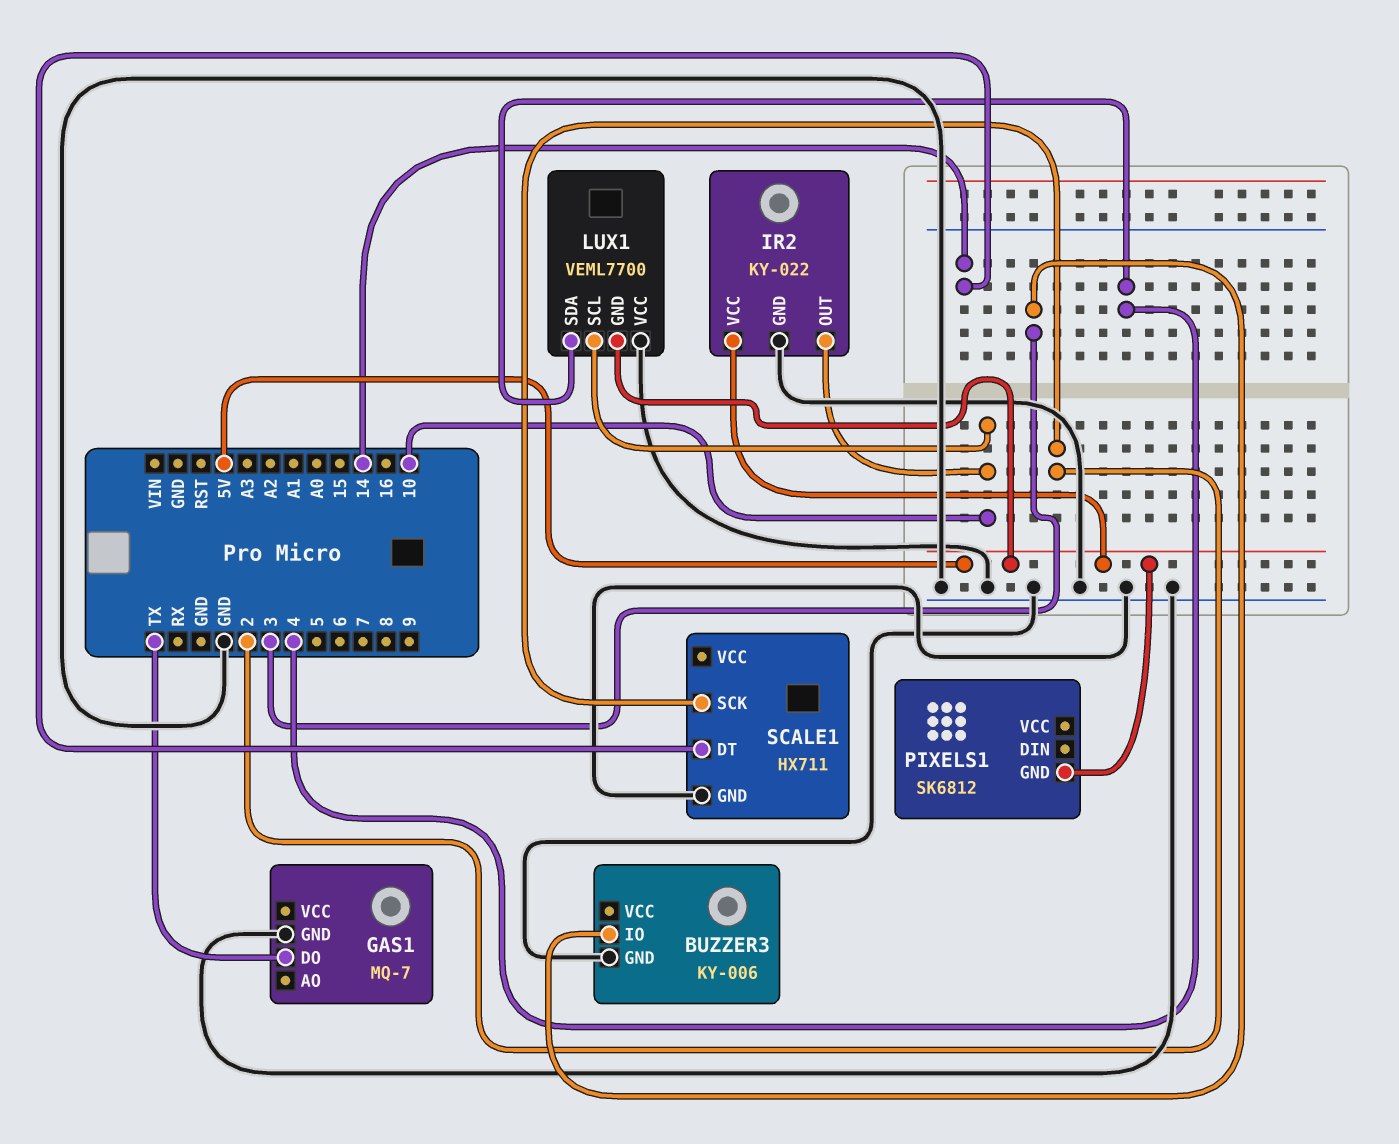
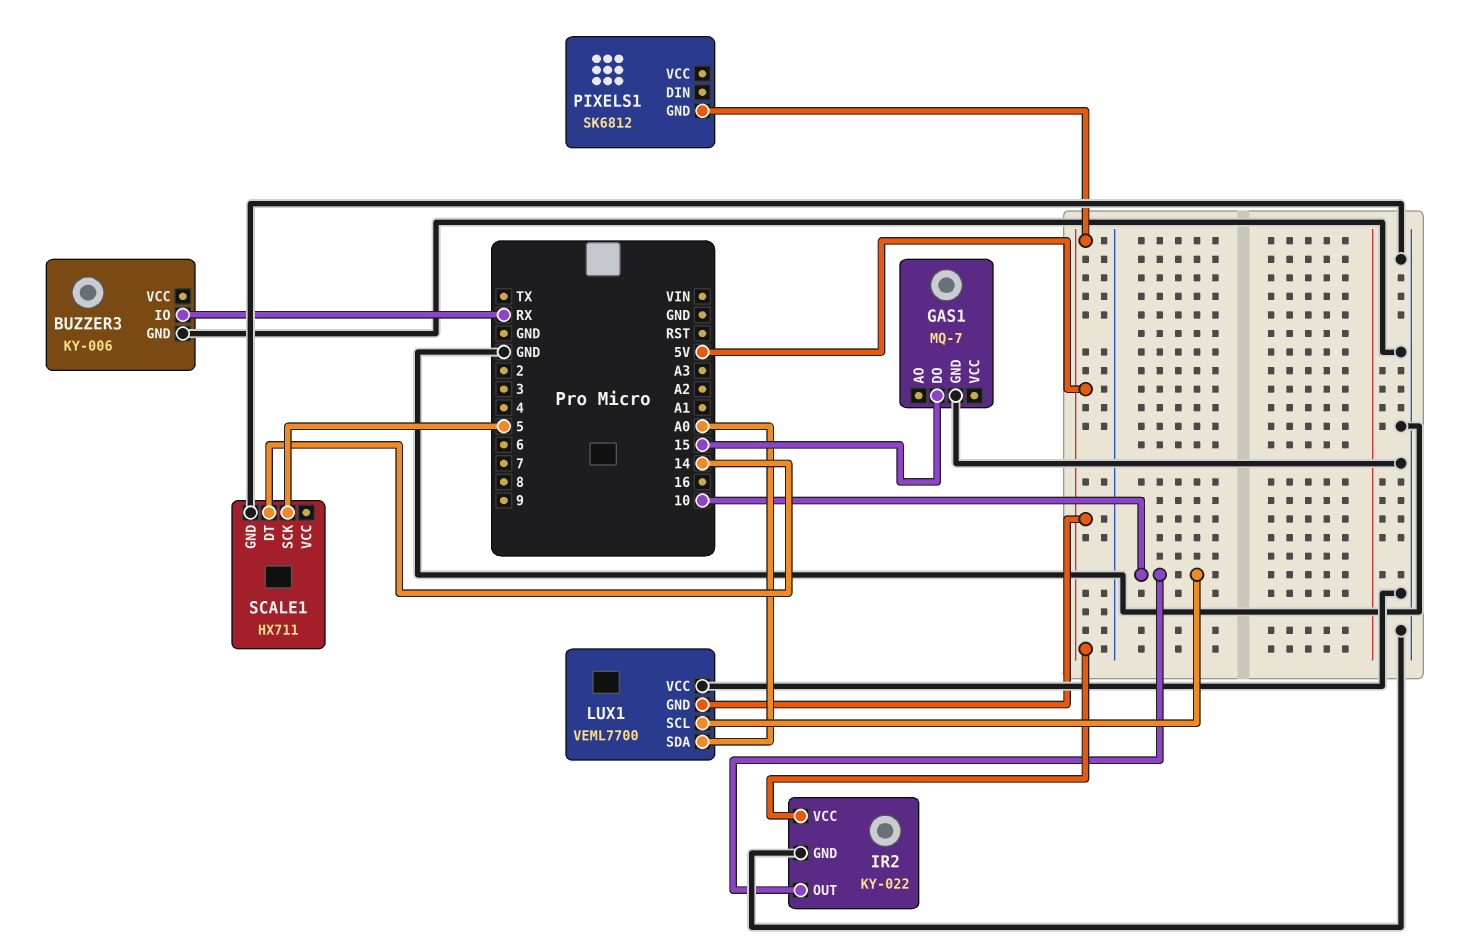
BUZZER3 pin IO: 3 -> RX
GAS1 pin DO: TX -> 15
LUX1 pin SDA: 4 -> A0
SCALE1 pin SCK: 2 -> 5

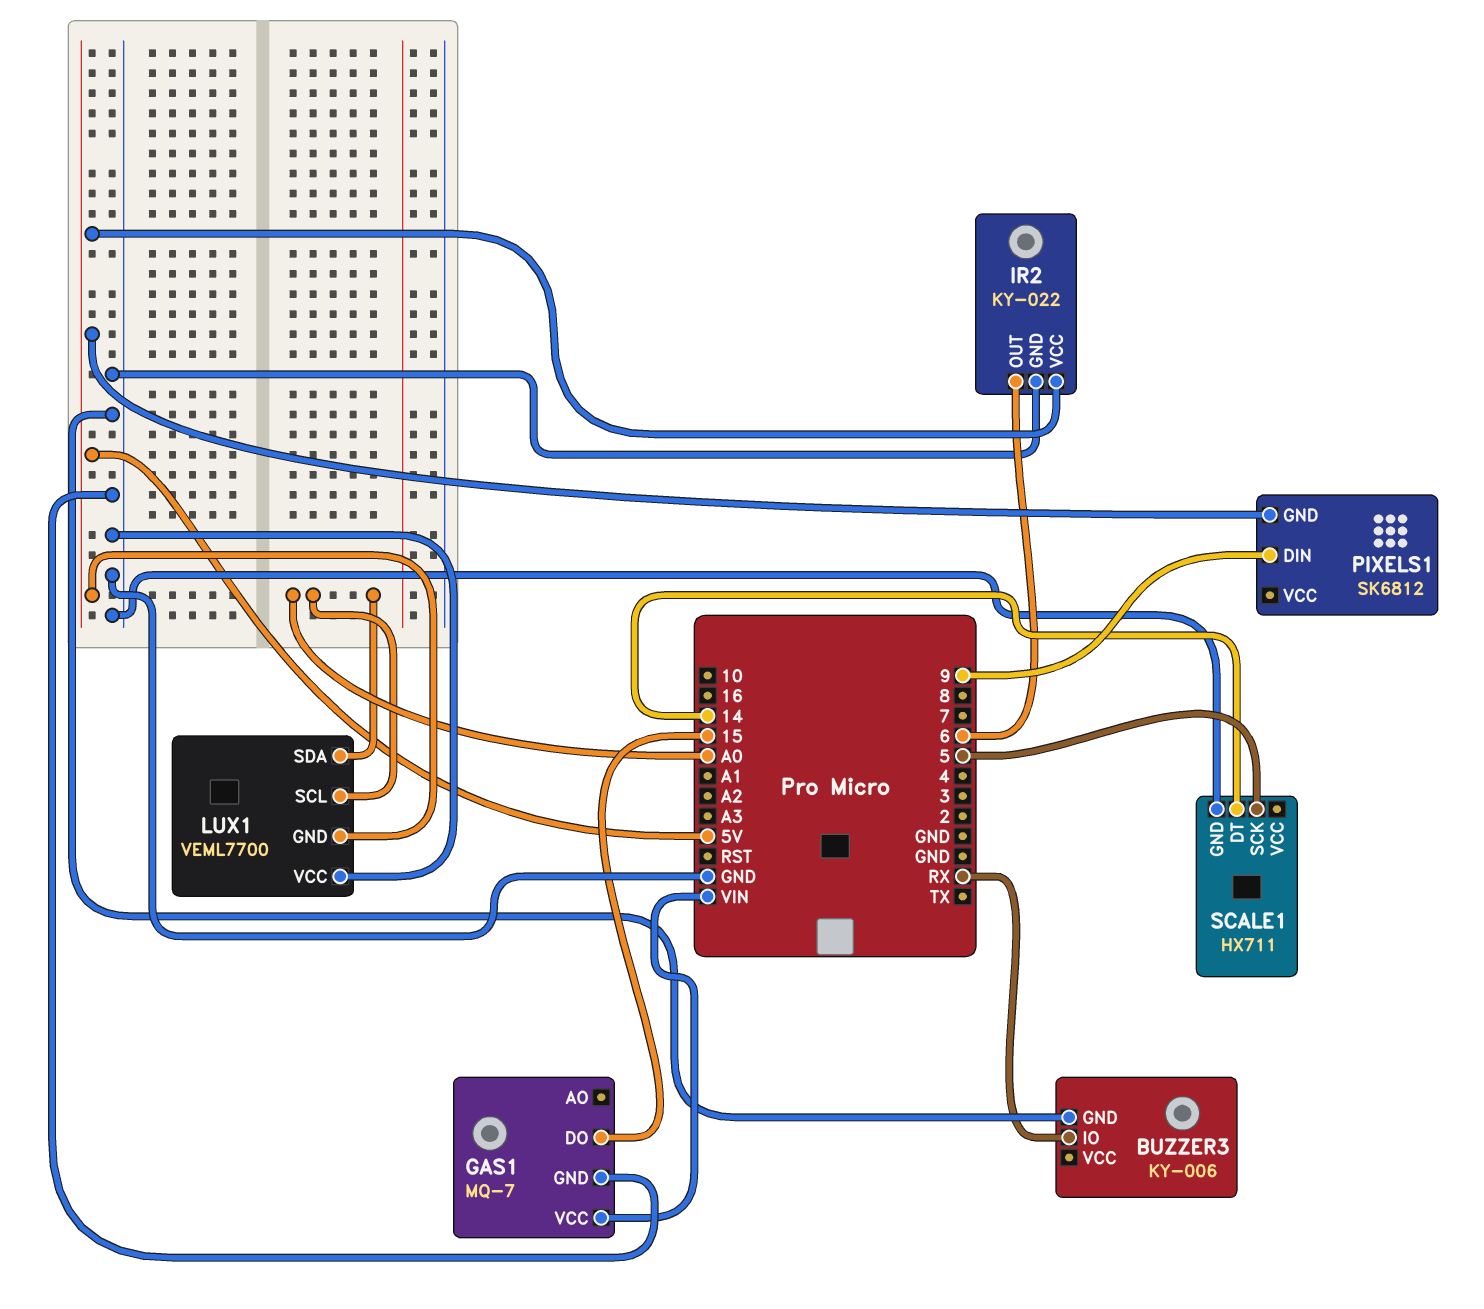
GAS1 pin VCC: none -> VIN
IR2 pin OUT: 10 -> 6
LUX1 pin SCL: 10 -> A0
PIXELS1 pin DIN: none -> 9

